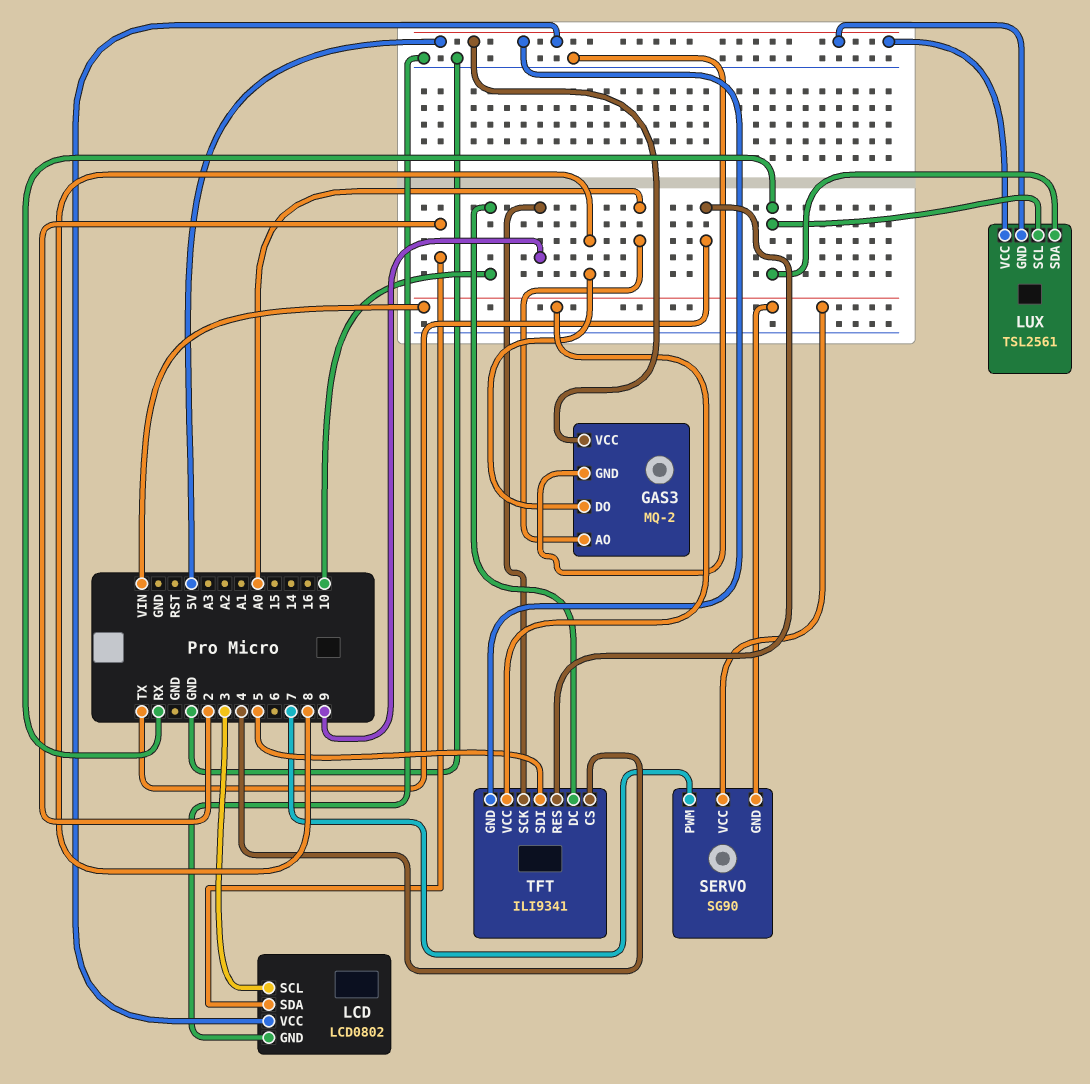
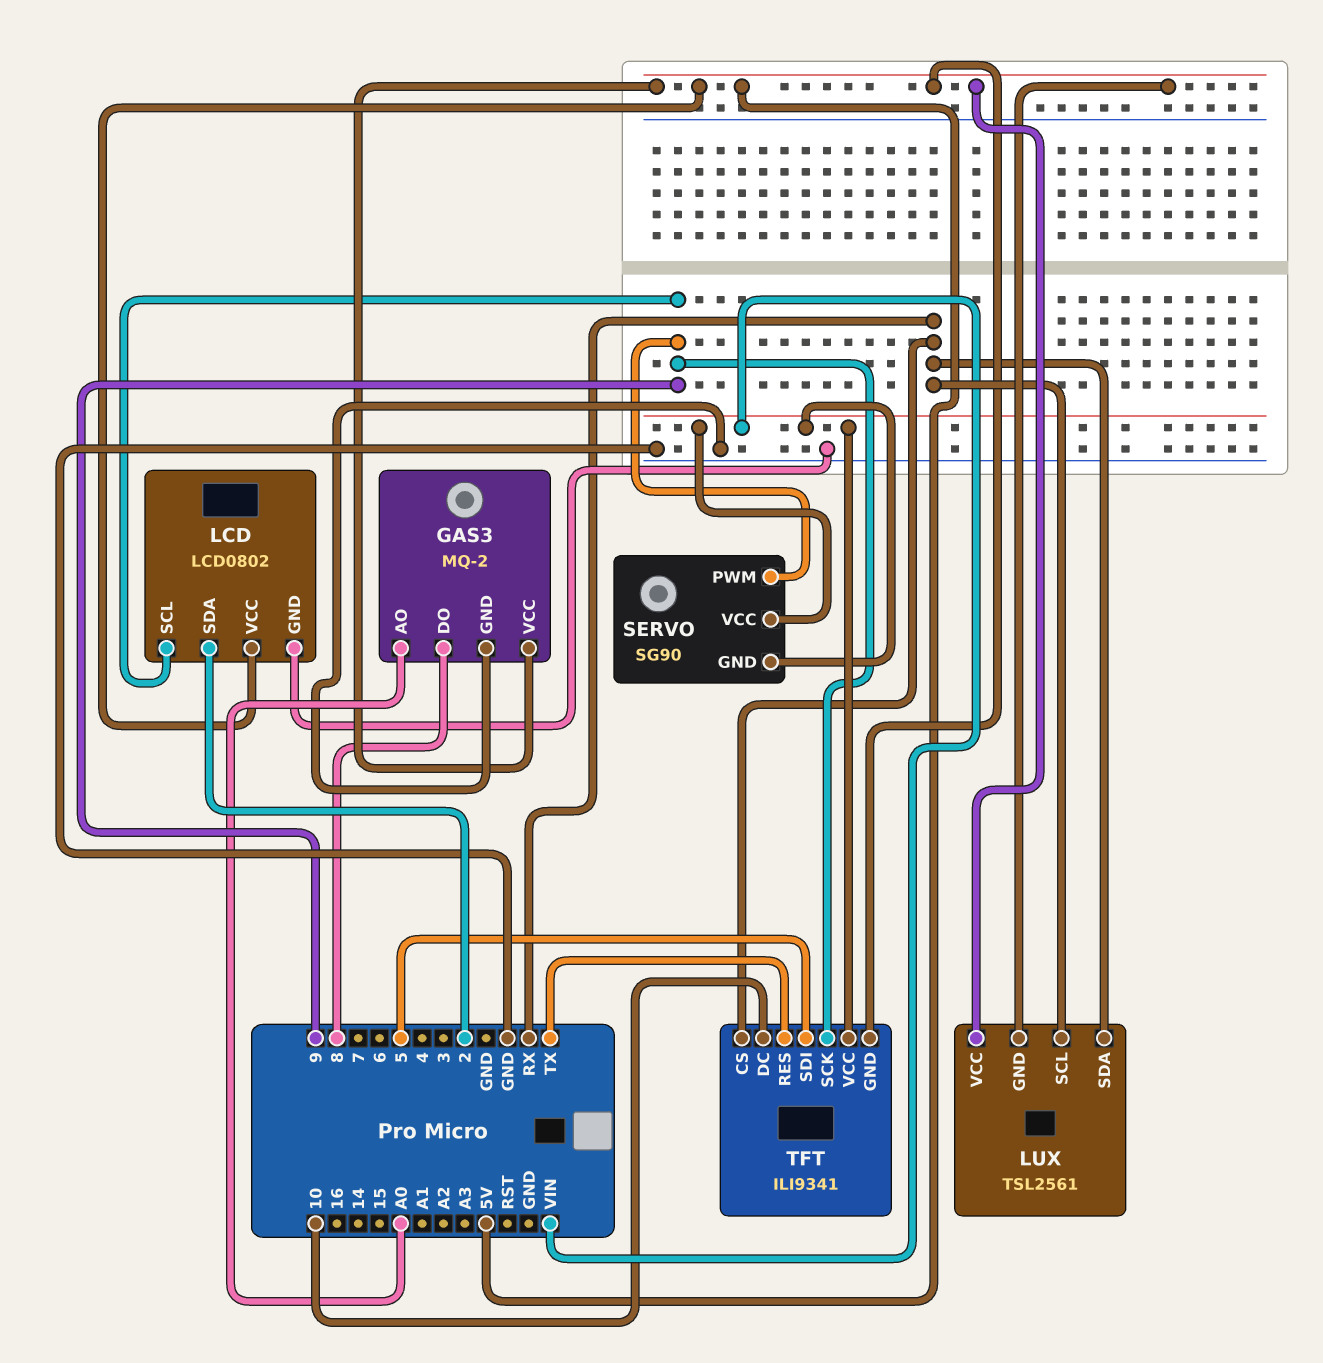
LCD pin SCL: 3 -> 9
SERVO pin PWM: 7 -> 9
TFT pin CS: 4 -> RX

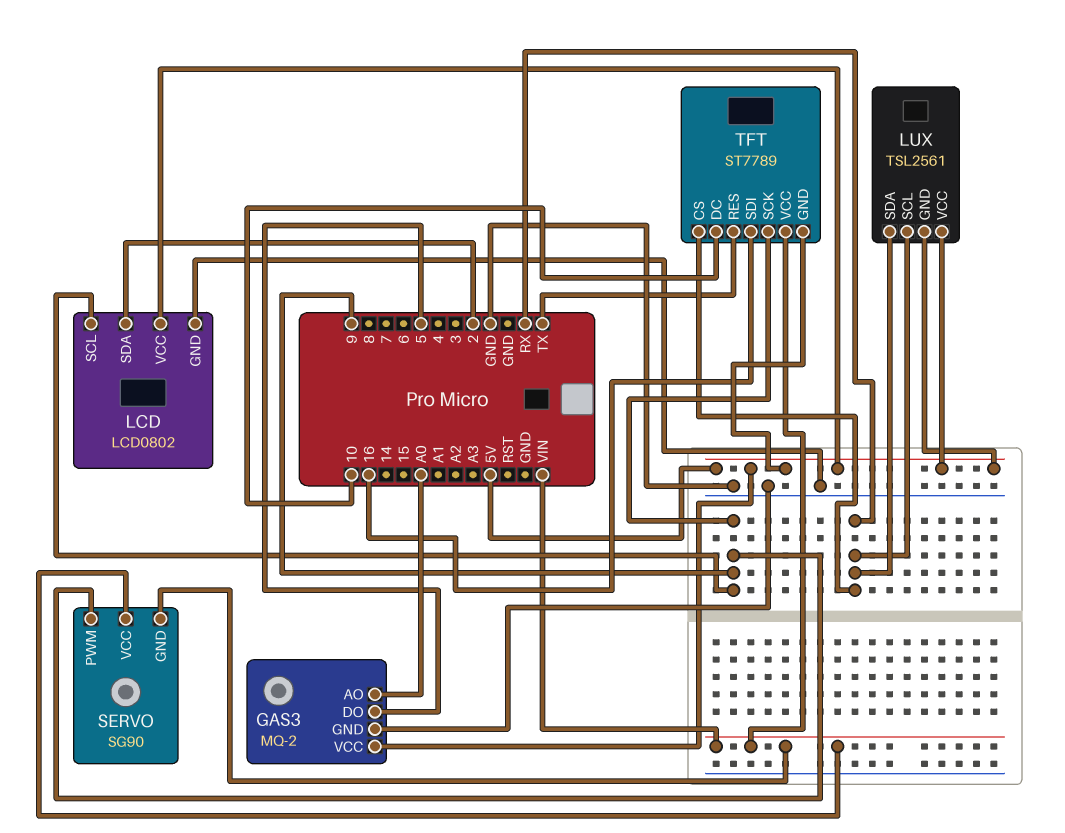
GAS3 pin DO: 8 -> 5
TFT: ILI9341 -> ST7789
TFT pin SDI: 5 -> 16

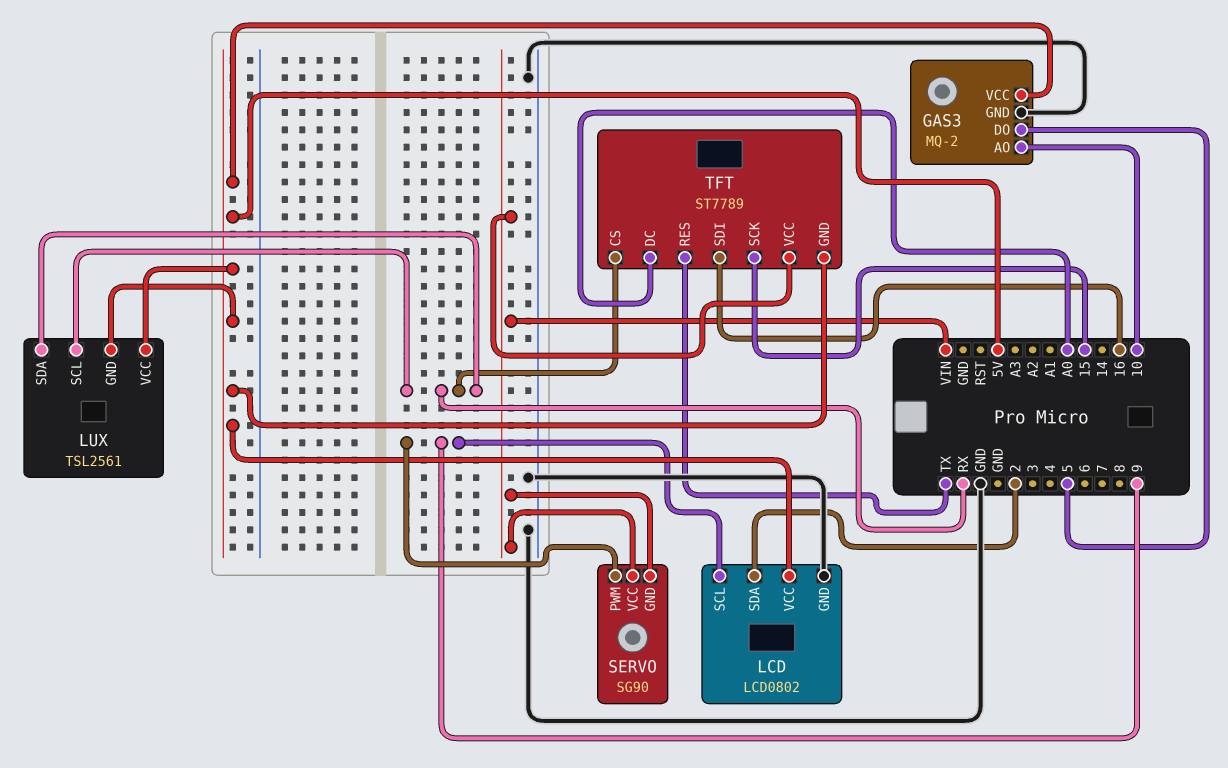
GAS3 pin AO: A0 -> 10
TFT pin DC: 10 -> A0
TFT pin SCK: 9 -> 15

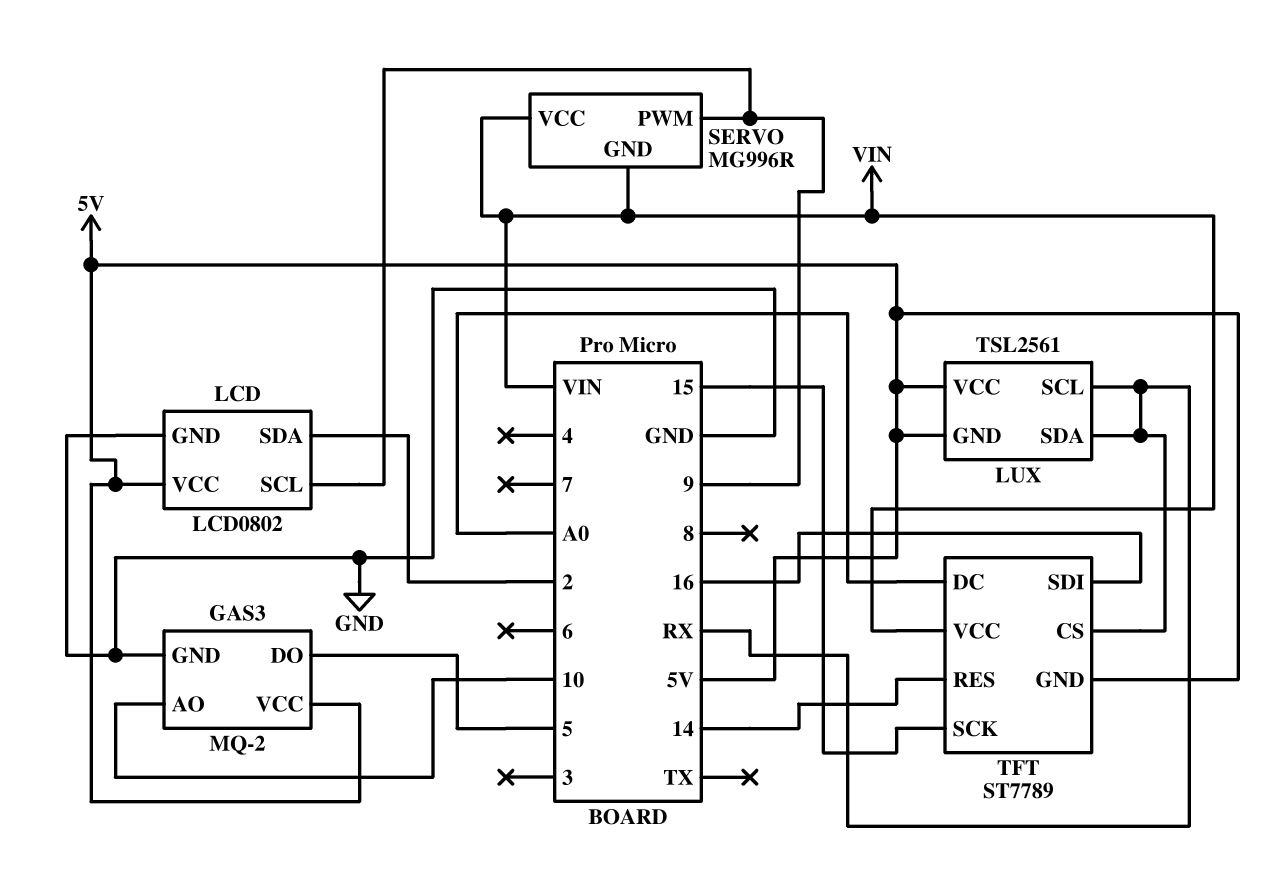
SERVO: SG90 -> MG996R
TFT pin RES: TX -> 14

